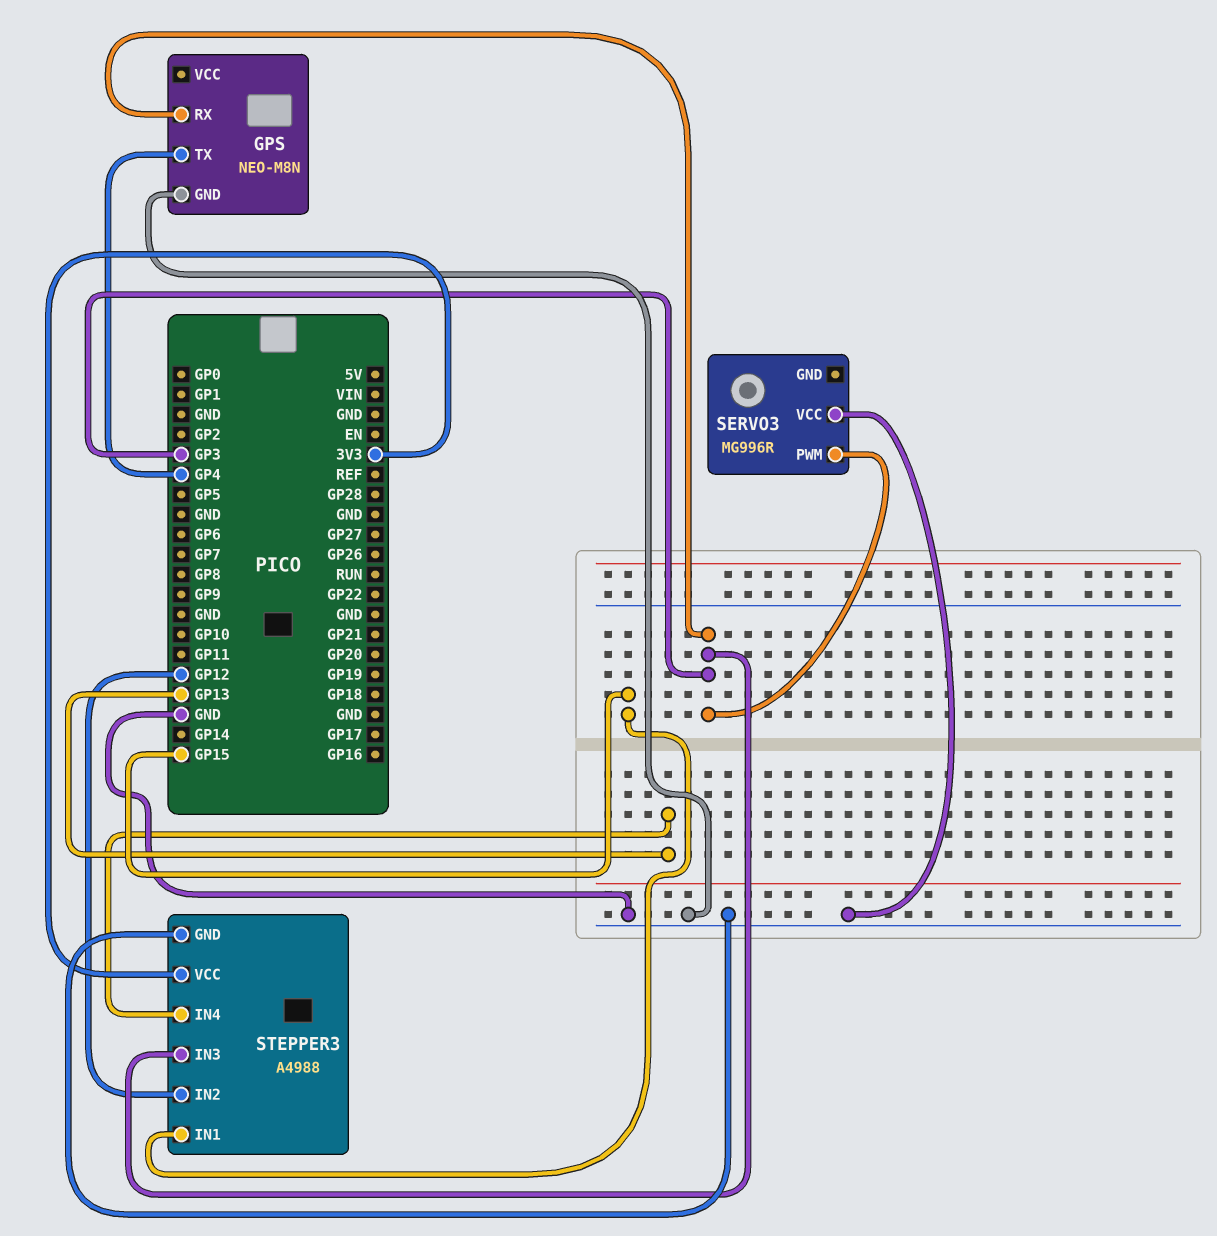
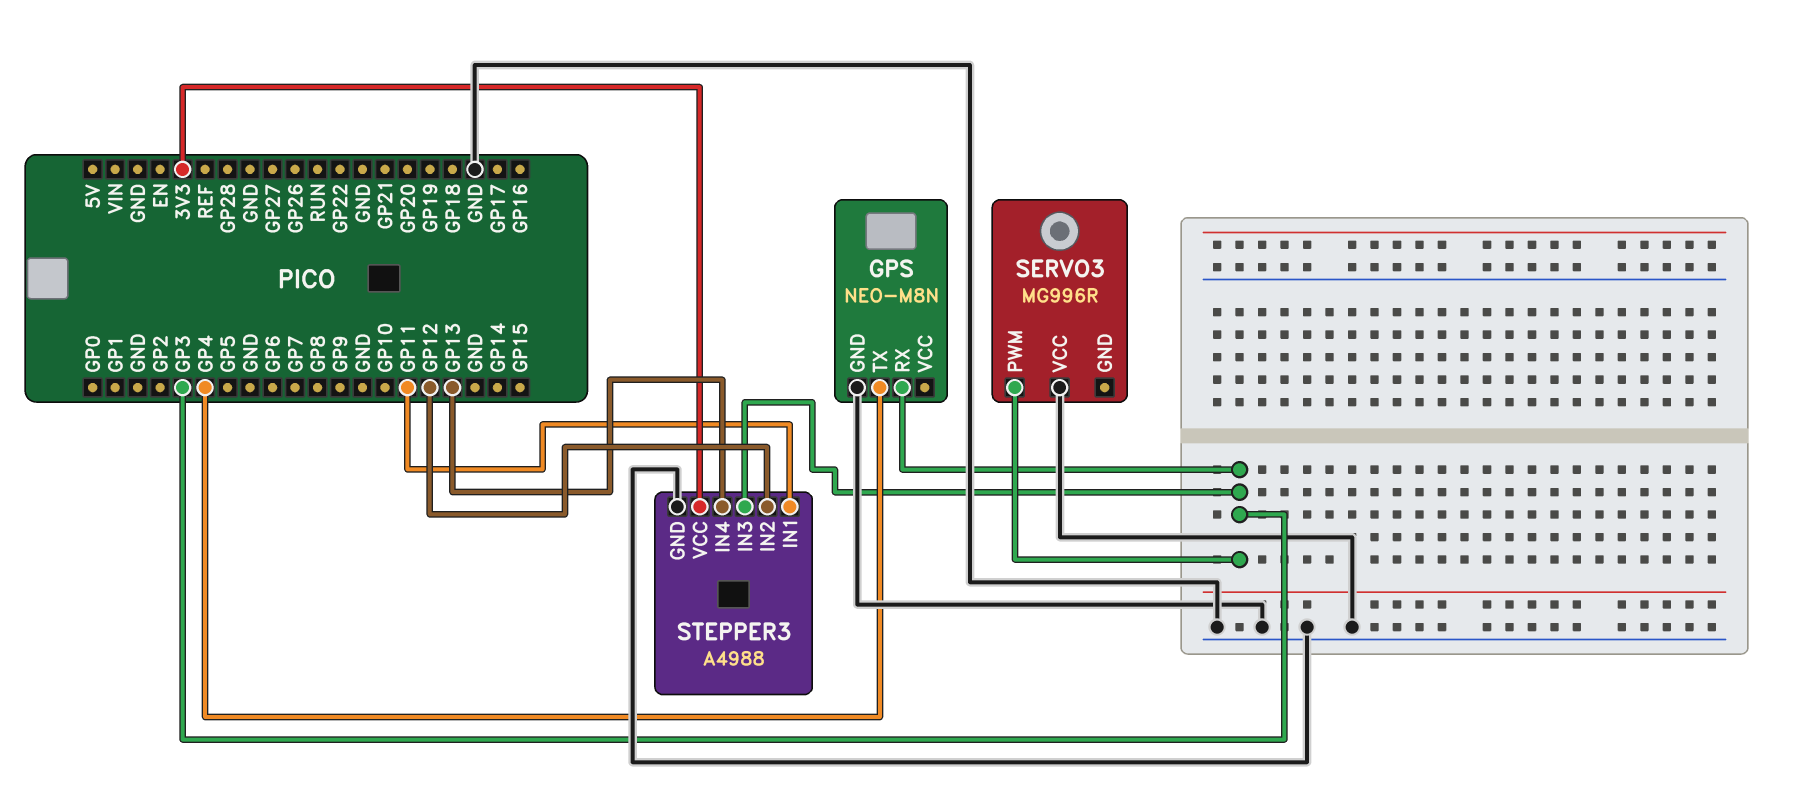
STEPPER3 pin IN1: GP15 -> GP11

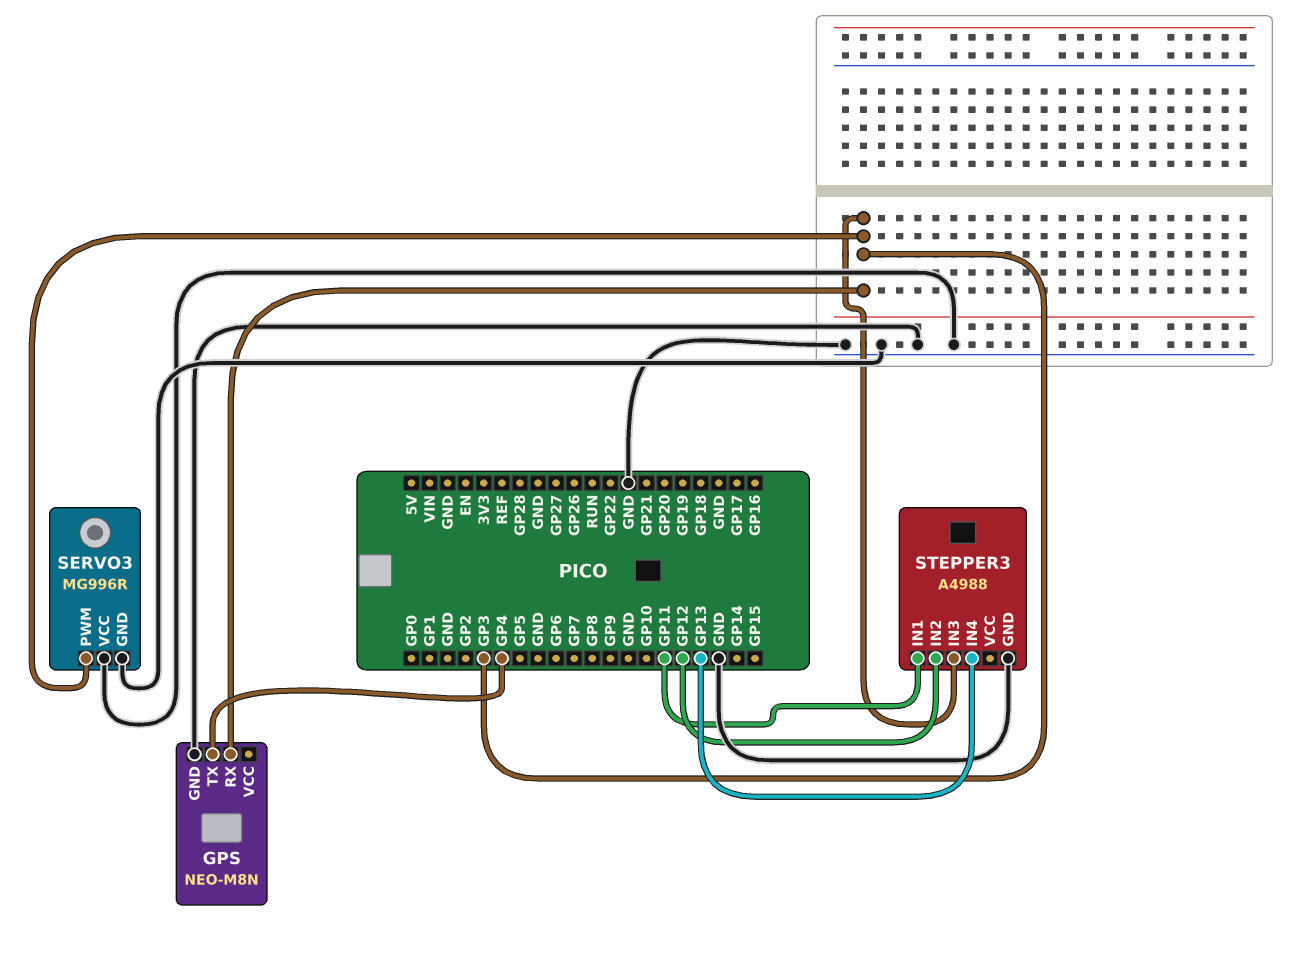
SERVO3 pin GND: none -> GND
STEPPER3 pin VCC: 3V3 -> none

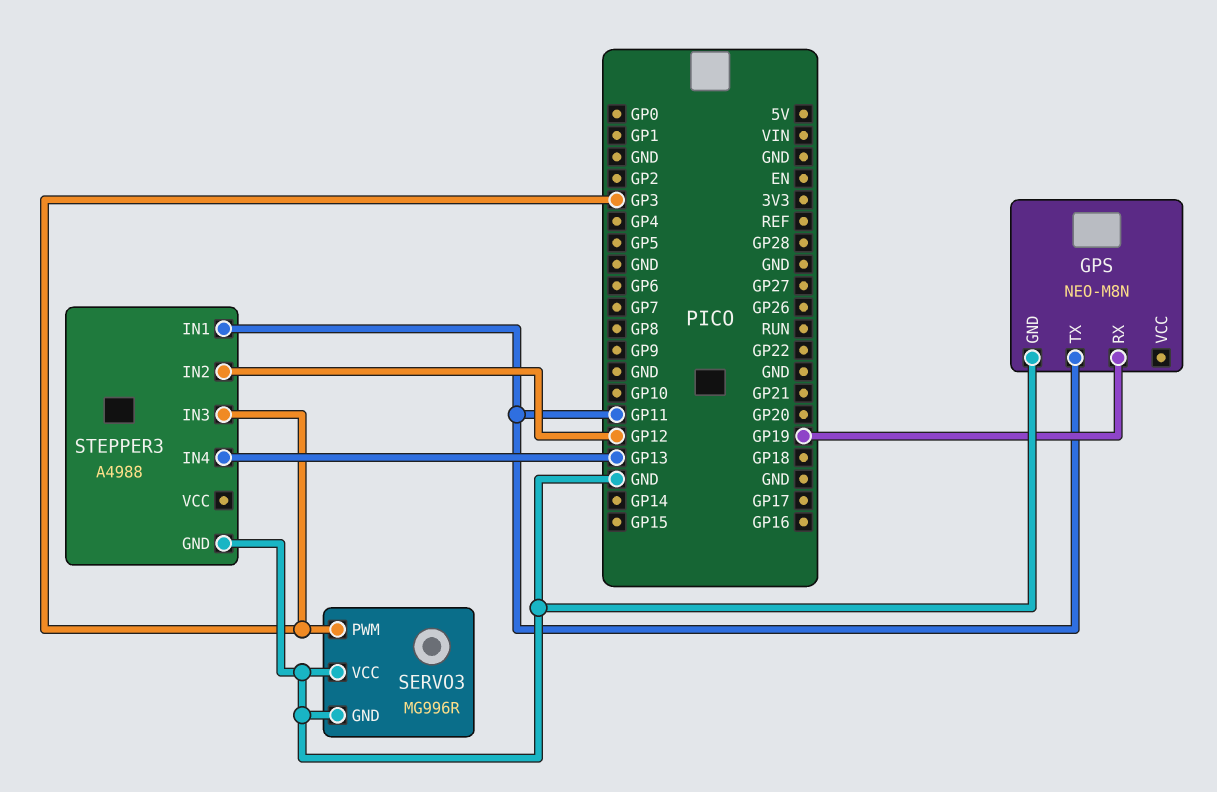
GPS pin RX: GP3 -> GP19
GPS pin TX: GP4 -> GP11

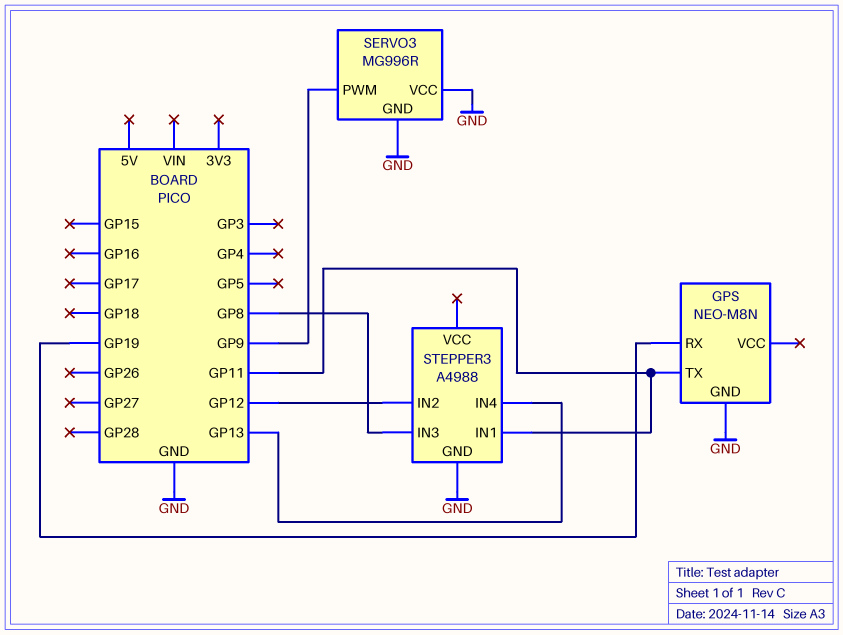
SERVO3 pin PWM: GP3 -> GP9
STEPPER3 pin IN3: GP3 -> GP8

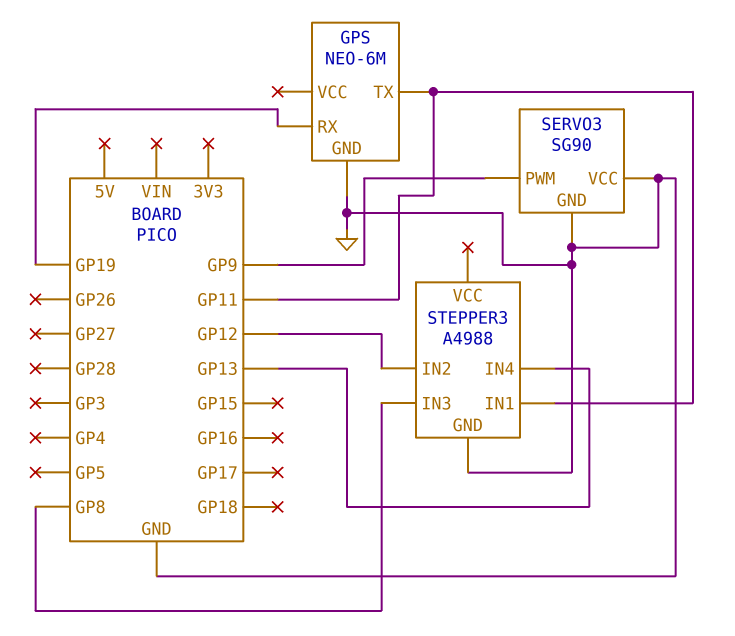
GPS: NEO-M8N -> NEO-6M
SERVO3: MG996R -> SG90

